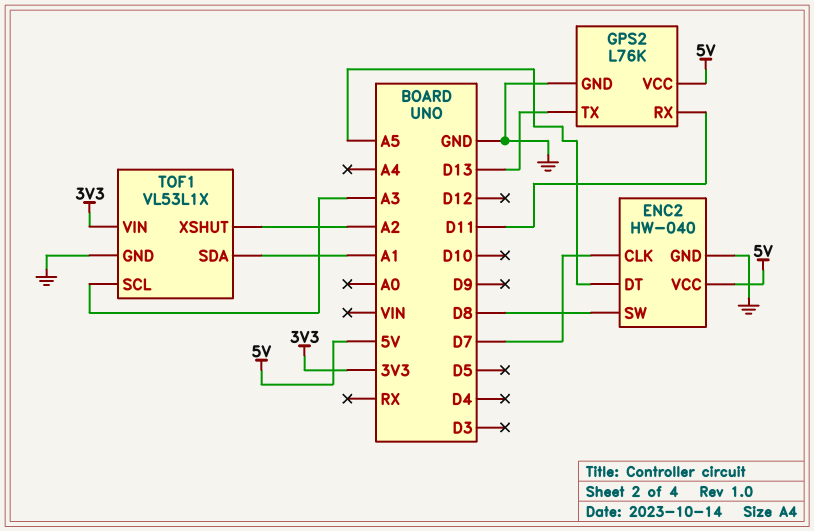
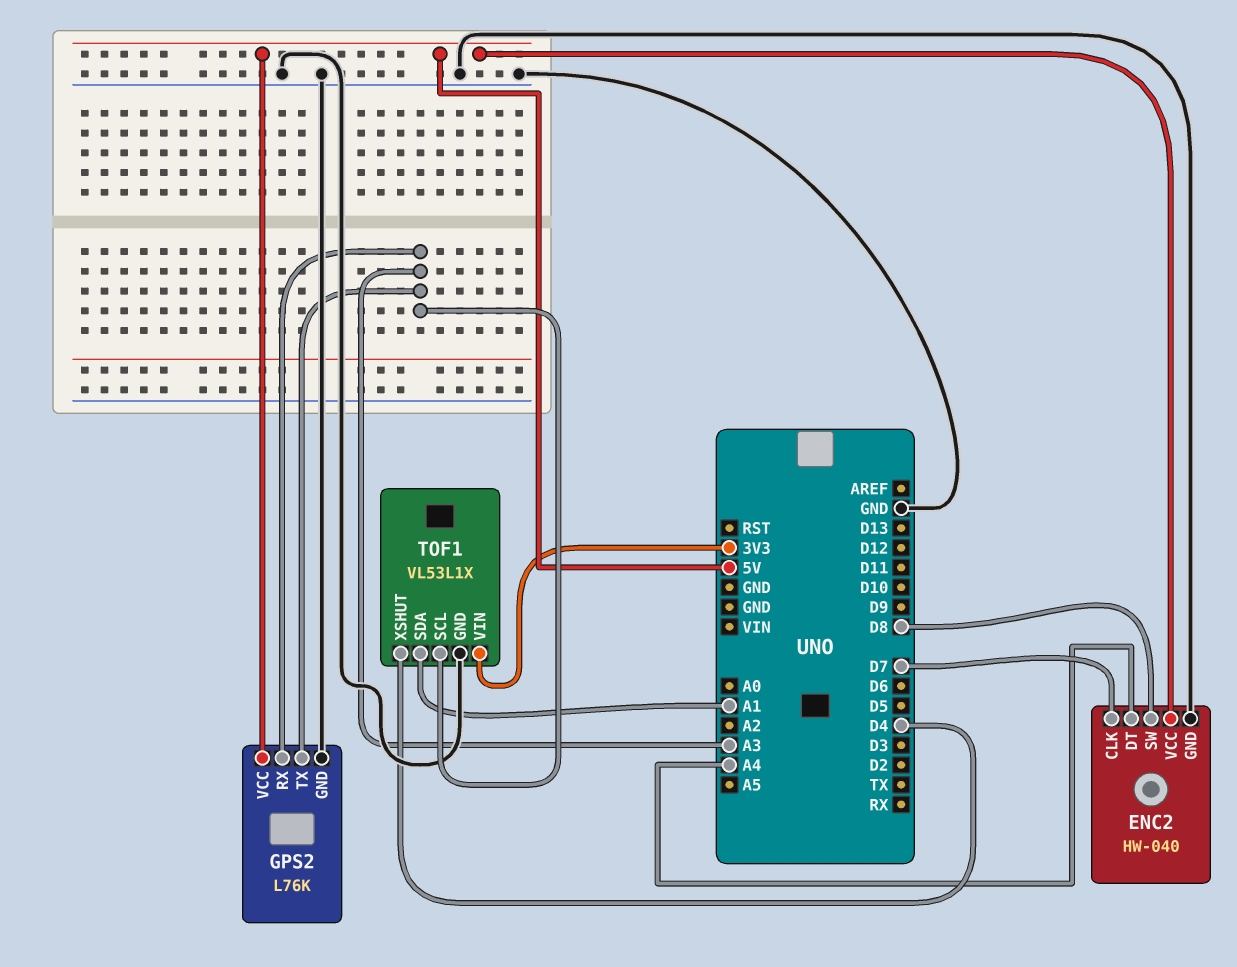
ENC2 pin DT: A5 -> A4
GPS2 pin RX: D11 -> A3
GPS2 pin TX: D13 -> A3
TOF1 pin XSHUT: A2 -> D4

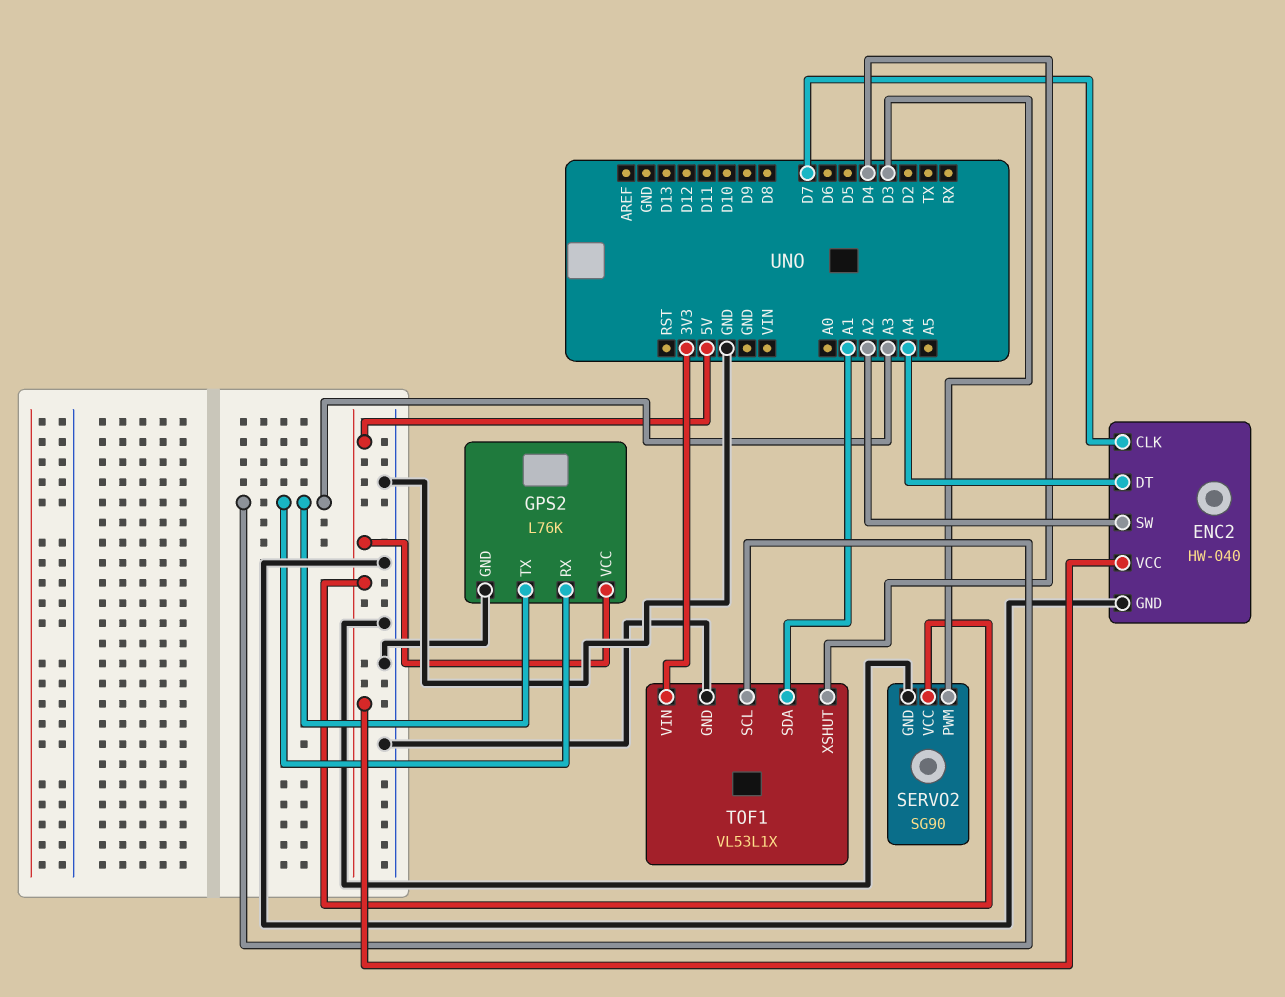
ENC2 pin SW: D8 -> A2
SERVO2: none -> SG90
SERVO2 pin GND: none -> GND
SERVO2 pin PWM: none -> D3
SERVO2 pin VCC: none -> 5V

